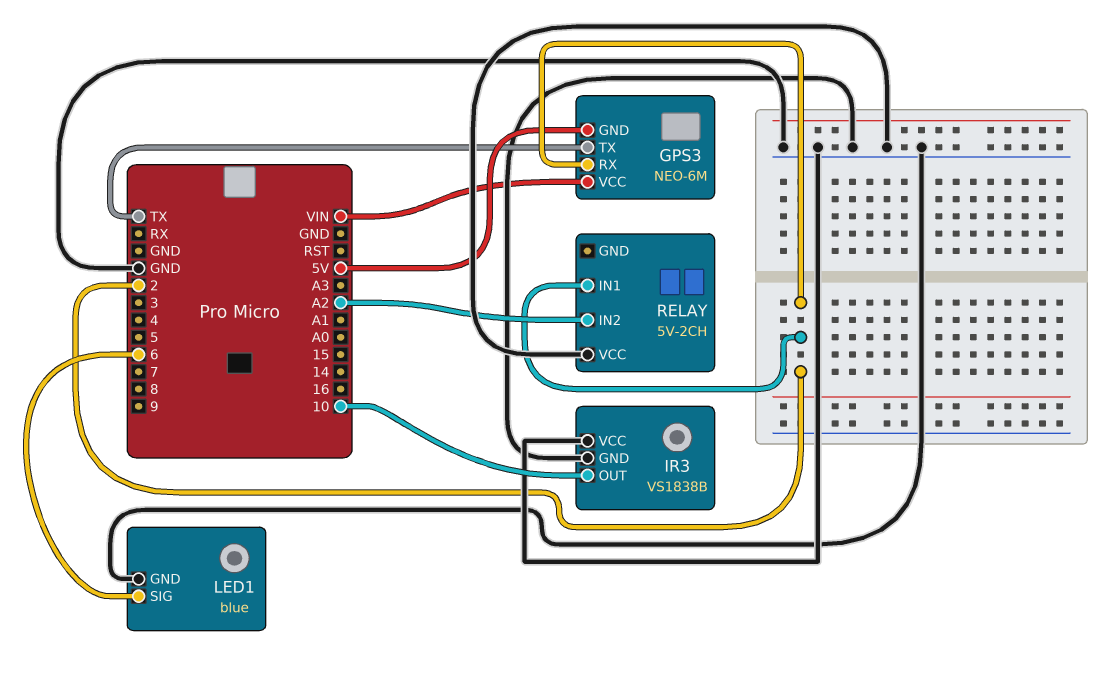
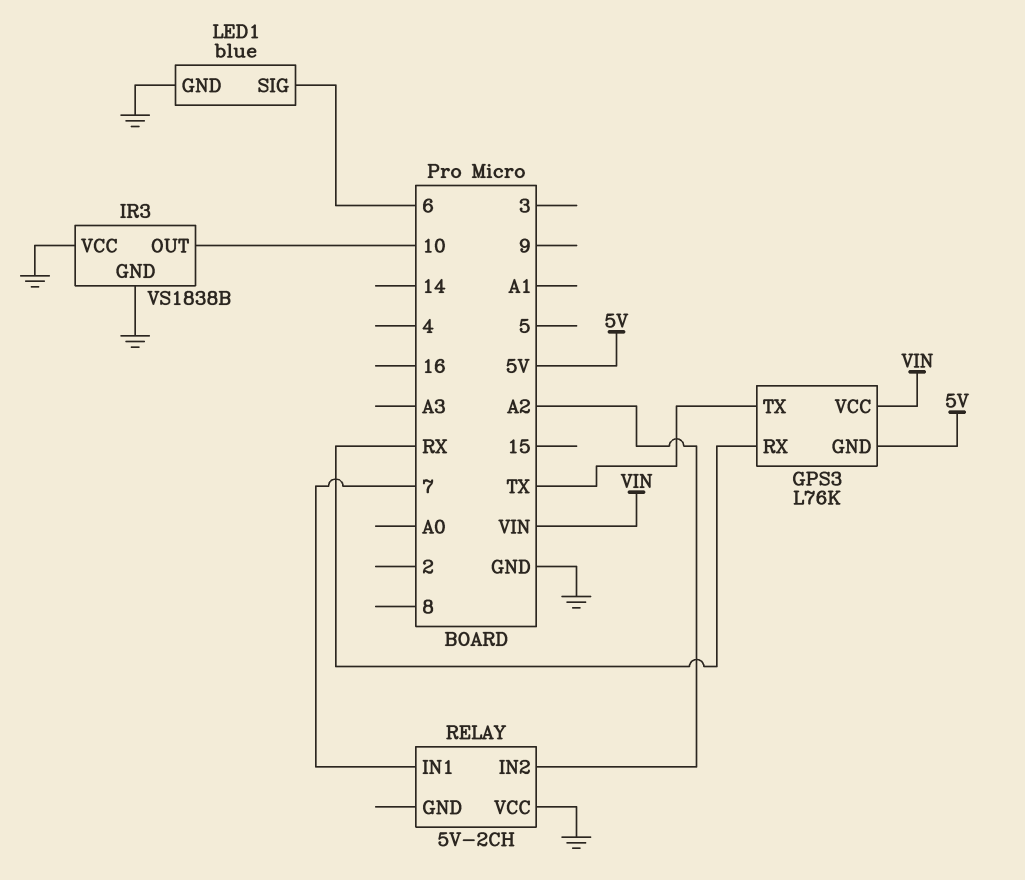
GPS3: NEO-6M -> L76K
GPS3 pin RX: 2 -> RX
RELAY pin IN1: 2 -> 7

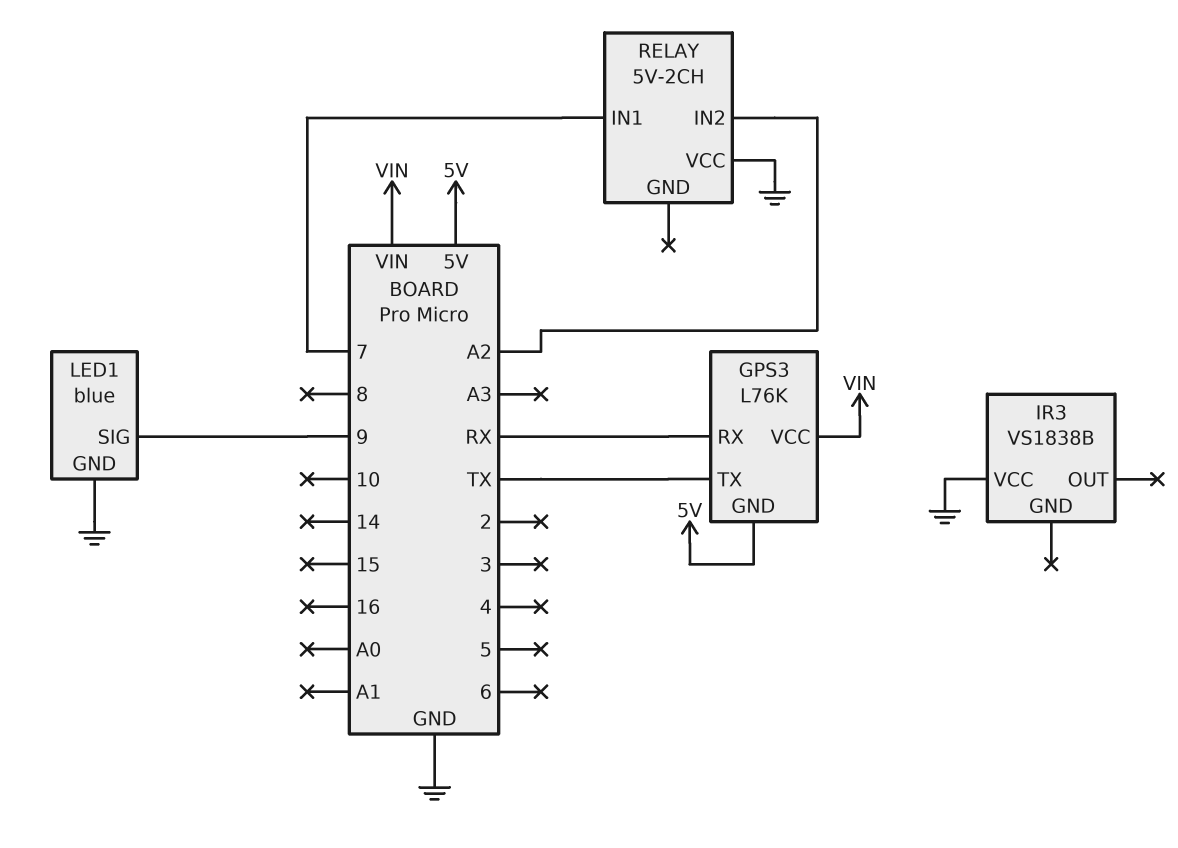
IR3 pin GND: GND -> none
IR3 pin OUT: 10 -> none
LED1 pin SIG: 6 -> 9

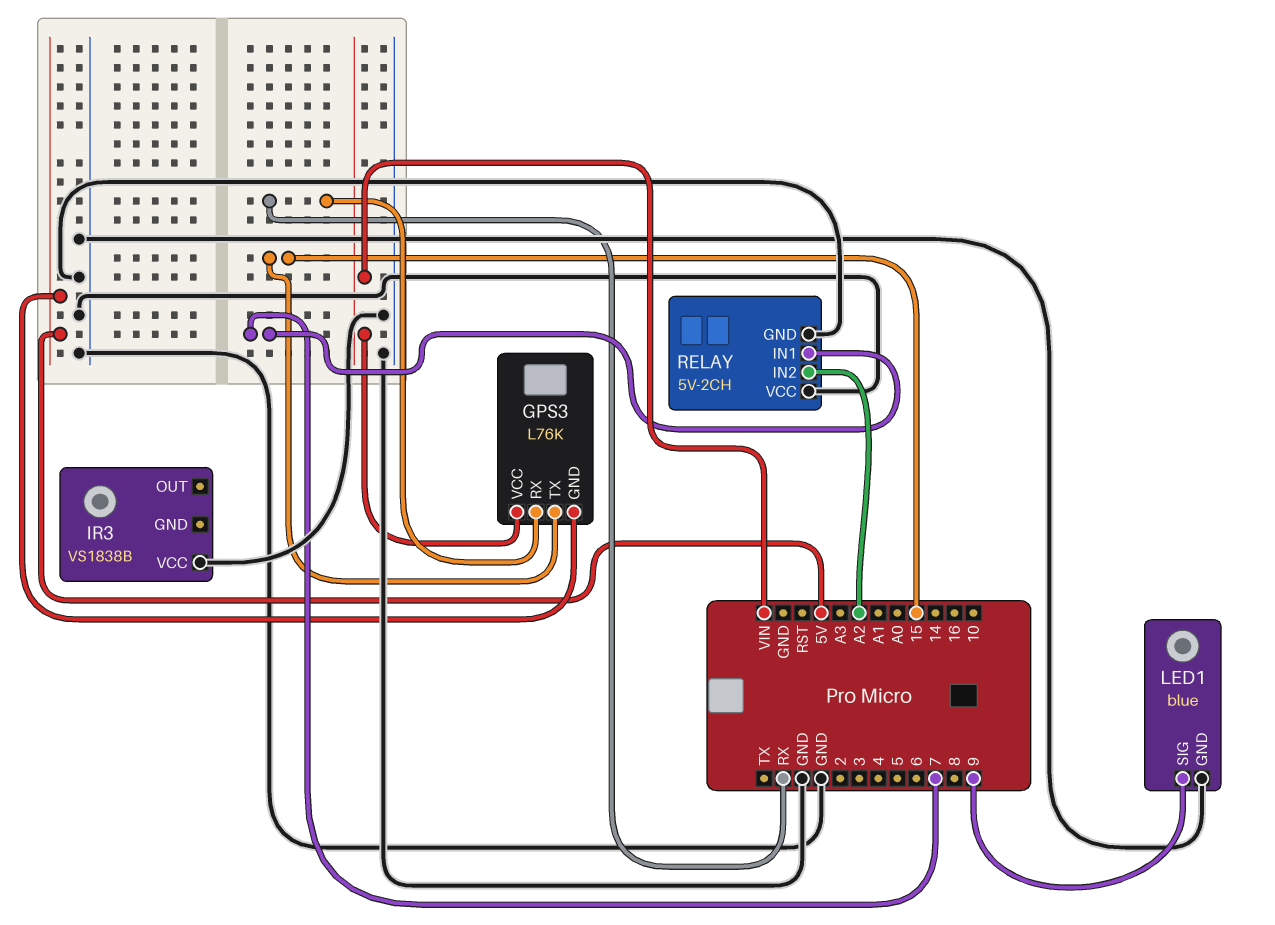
GPS3 pin TX: TX -> 15
RELAY pin GND: none -> GND

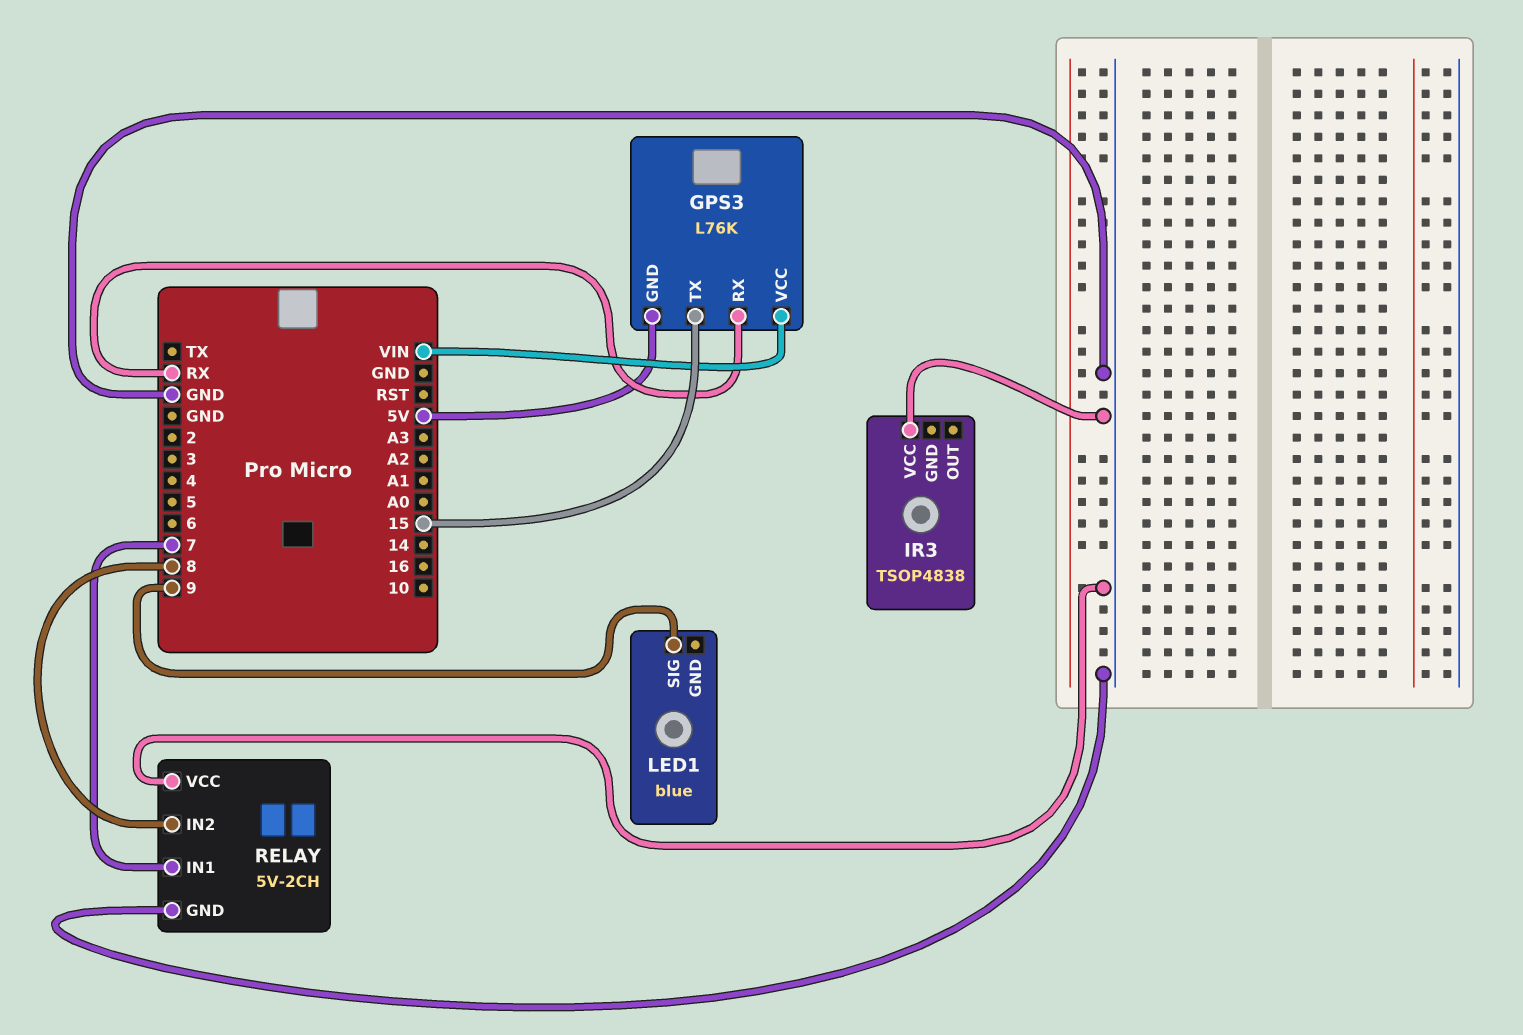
IR3: VS1838B -> TSOP4838
LED1 pin GND: GND -> none
RELAY pin IN2: A2 -> 8

